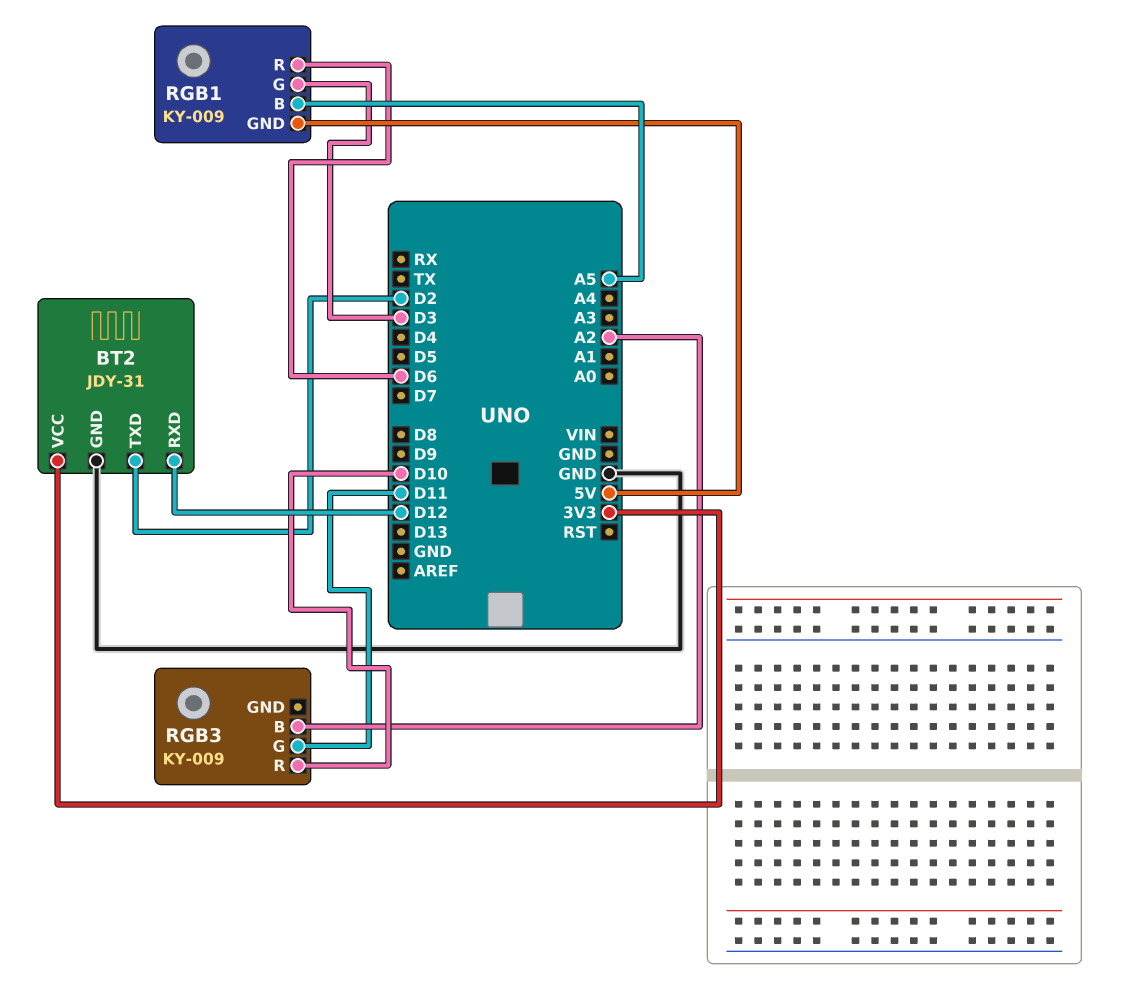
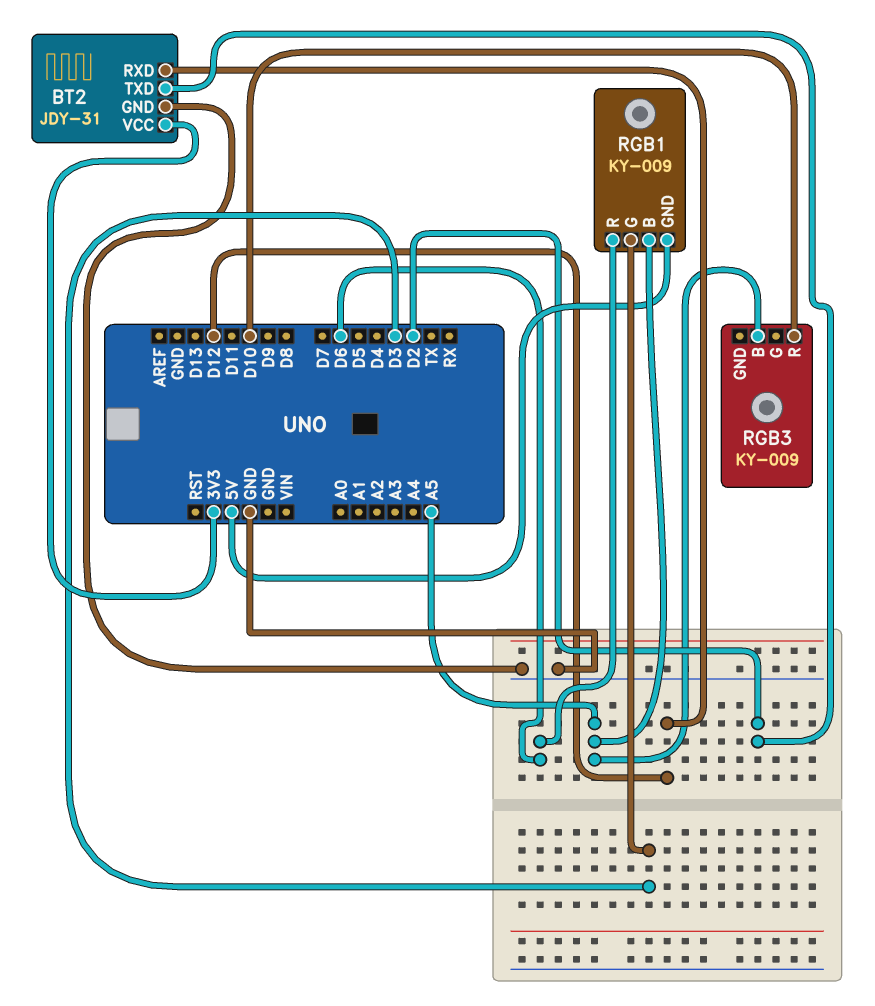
RGB3 pin B: A2 -> A5
RGB3 pin G: D11 -> none

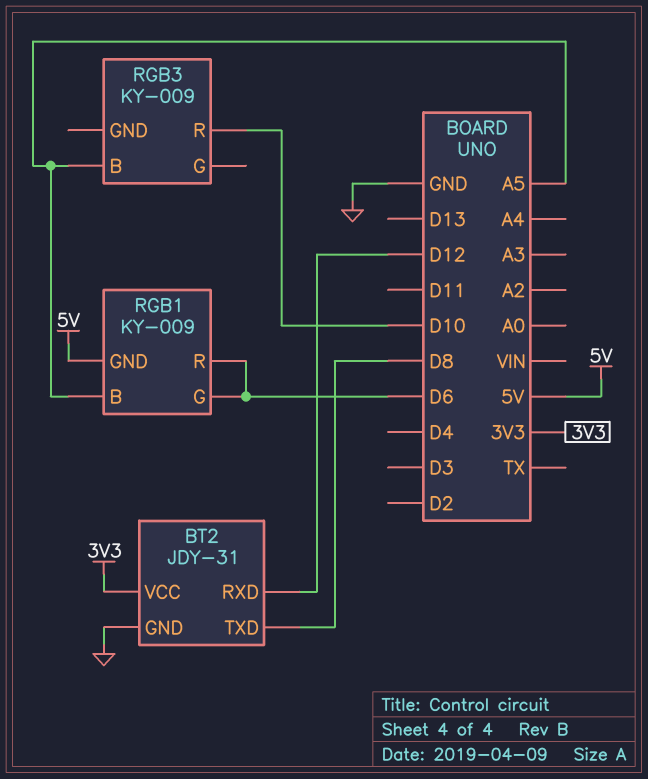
BT2 pin TXD: D2 -> D8
RGB1 pin G: D3 -> D6

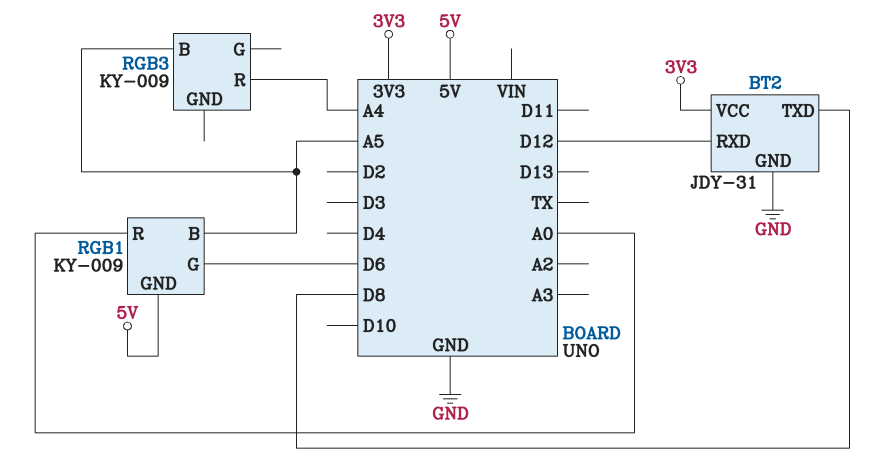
RGB1 pin R: D6 -> A0
RGB3 pin R: D10 -> A4

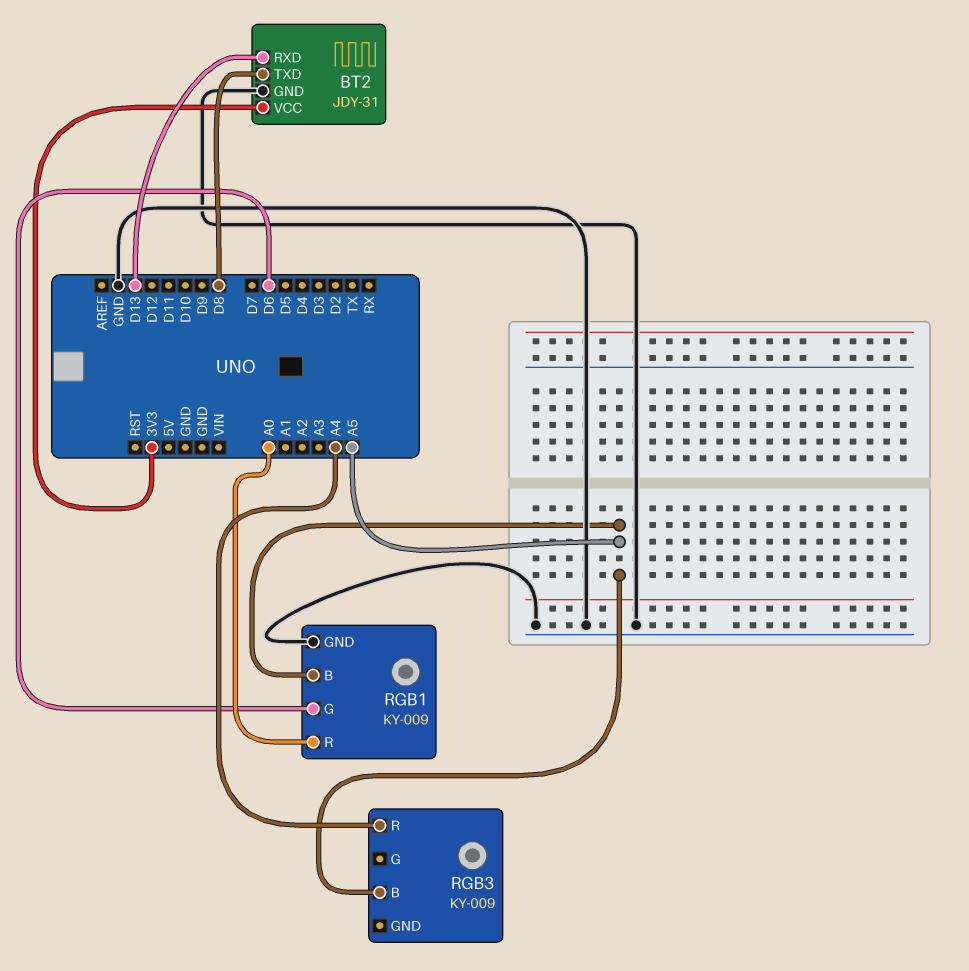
BT2 pin RXD: D12 -> D13
RGB1 pin GND: 5V -> GND

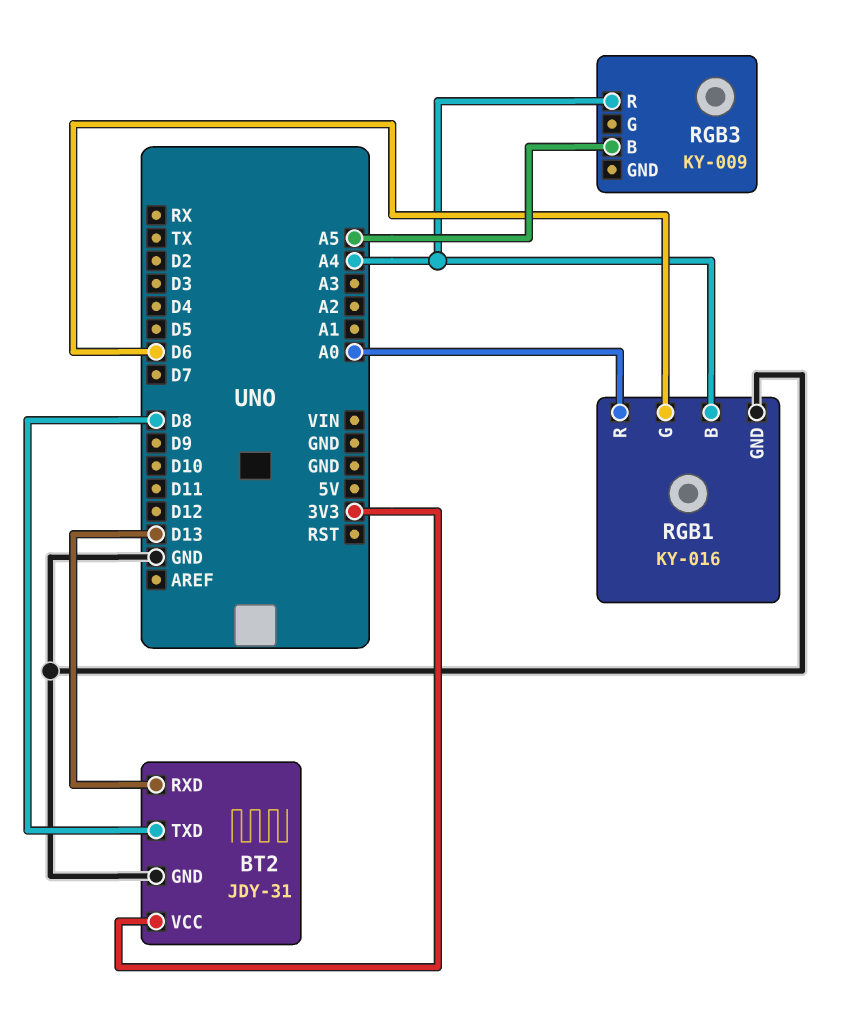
RGB1: KY-009 -> KY-016
RGB1 pin B: A5 -> A4

